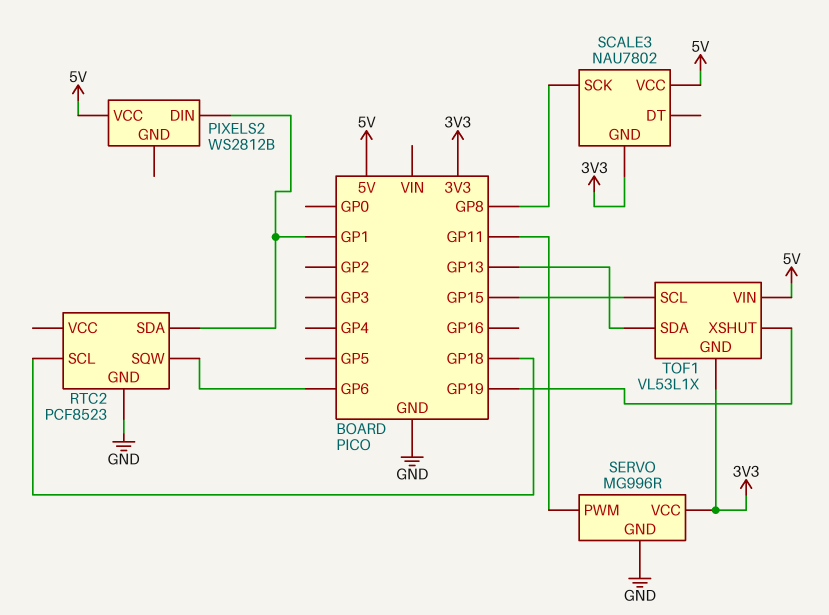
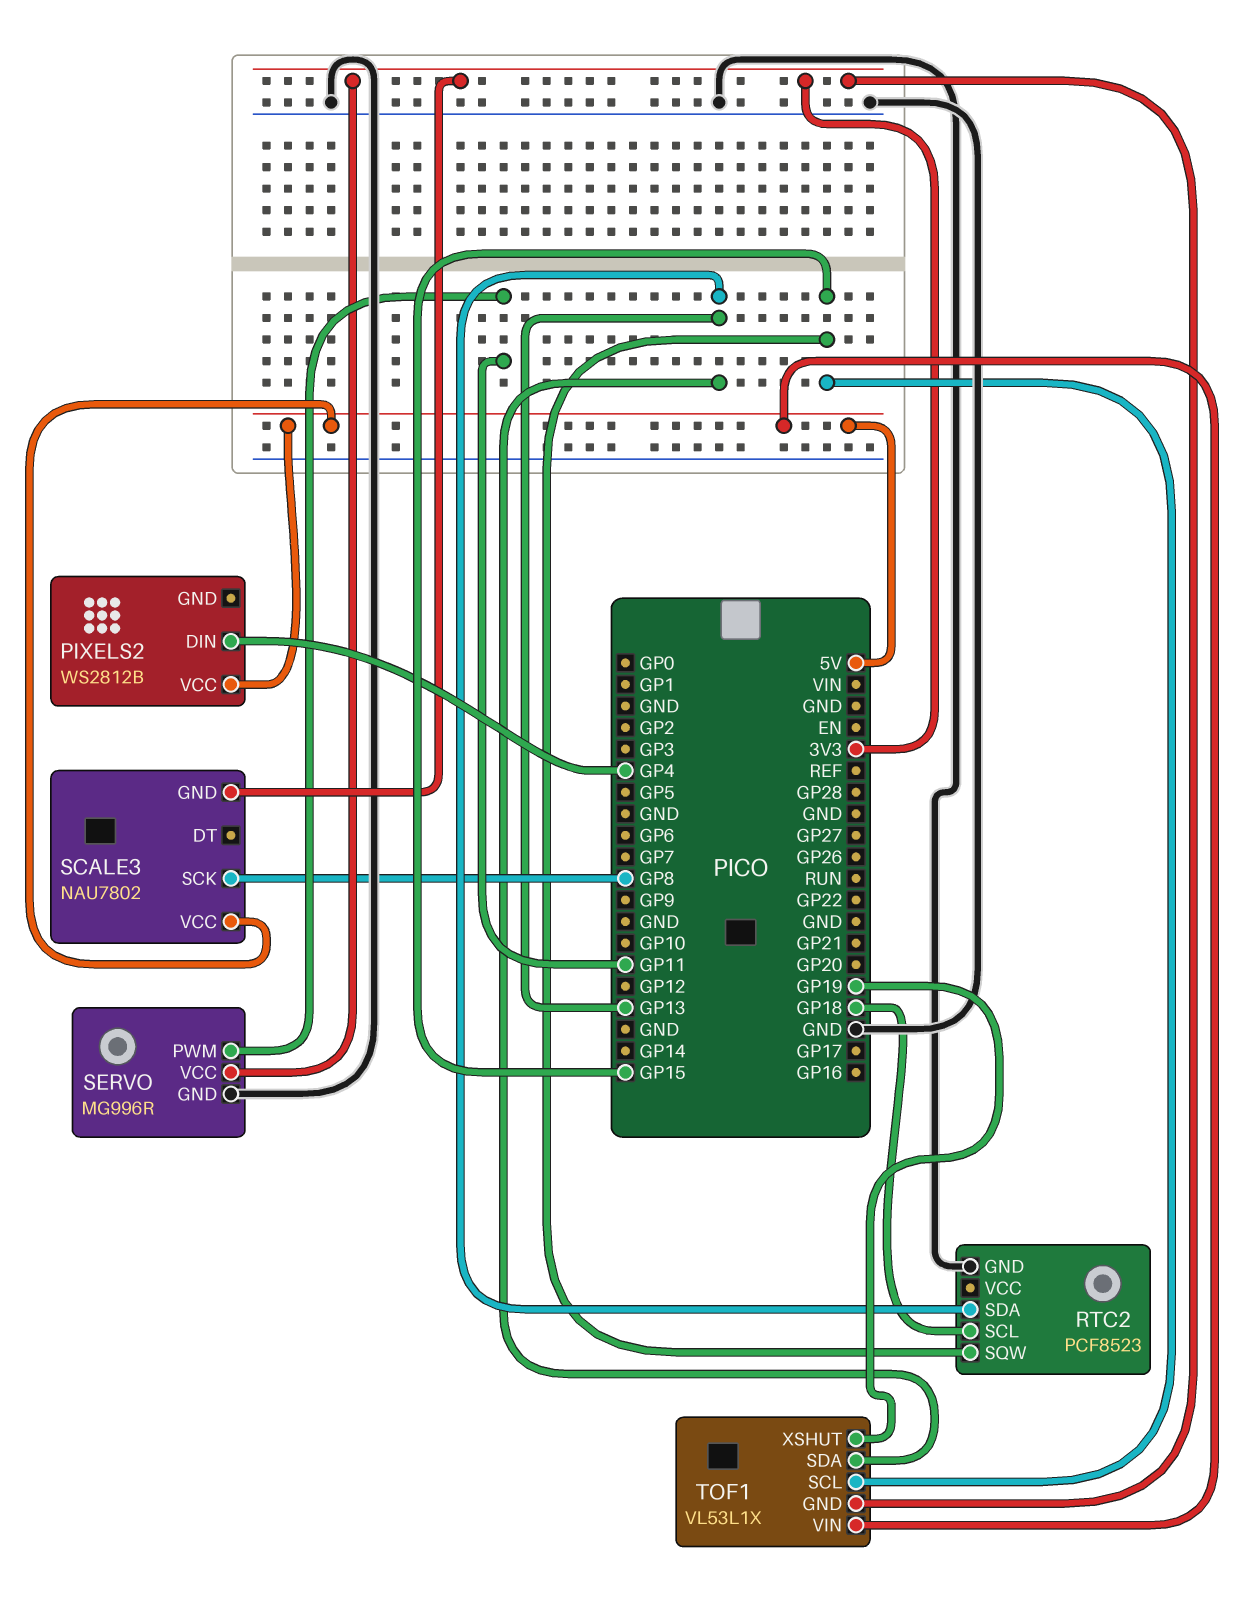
PIXELS2 pin DIN: GP1 -> GP4
RTC2 pin SDA: GP1 -> GP13
RTC2 pin SQW: GP6 -> GP15

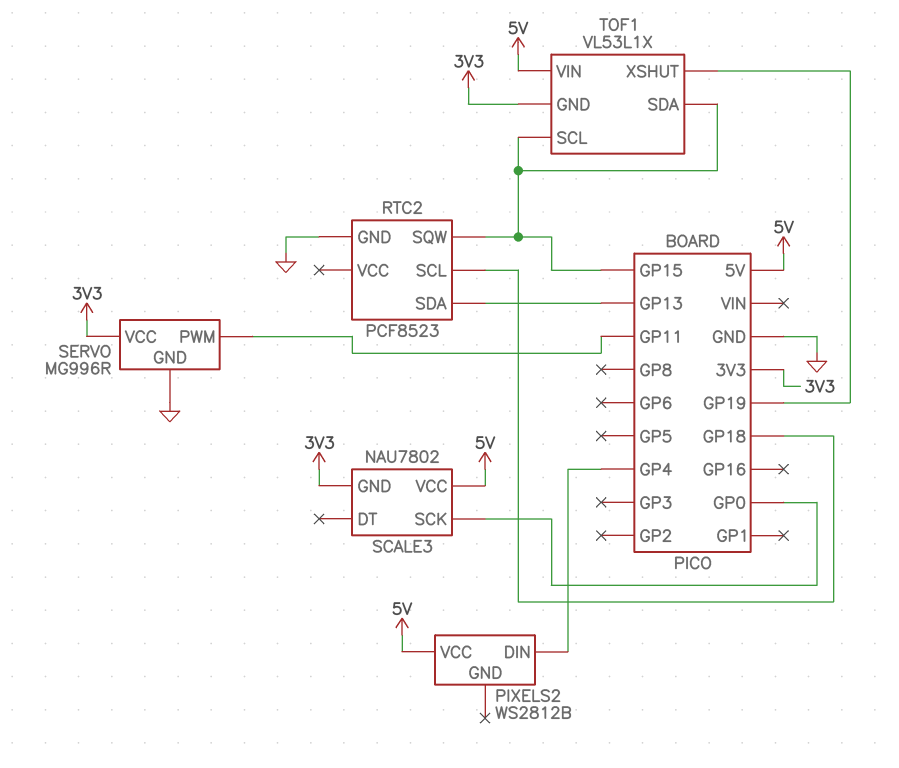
SCALE3 pin SCK: GP8 -> GP0
TOF1 pin SDA: GP13 -> GP15

